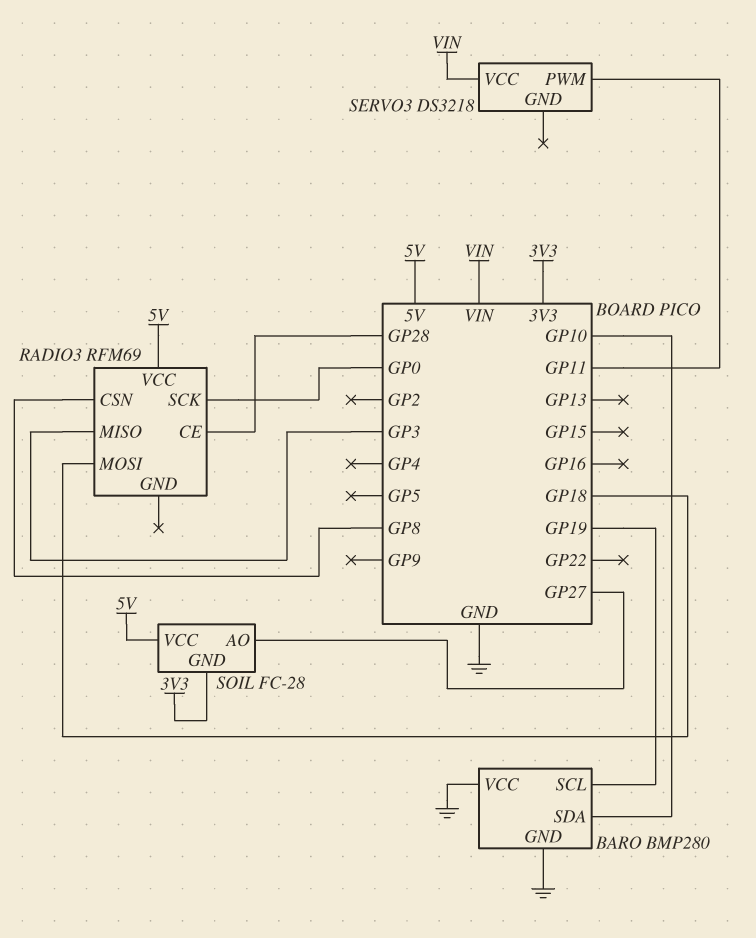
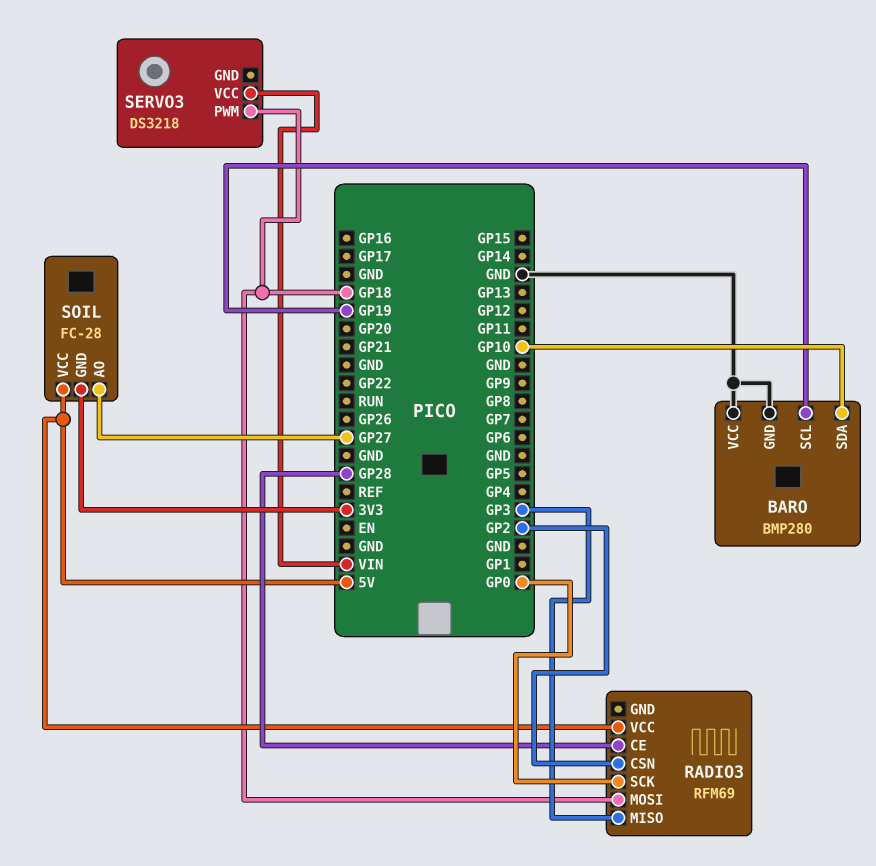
RADIO3 pin CSN: GP8 -> GP2
SERVO3 pin PWM: GP11 -> GP18

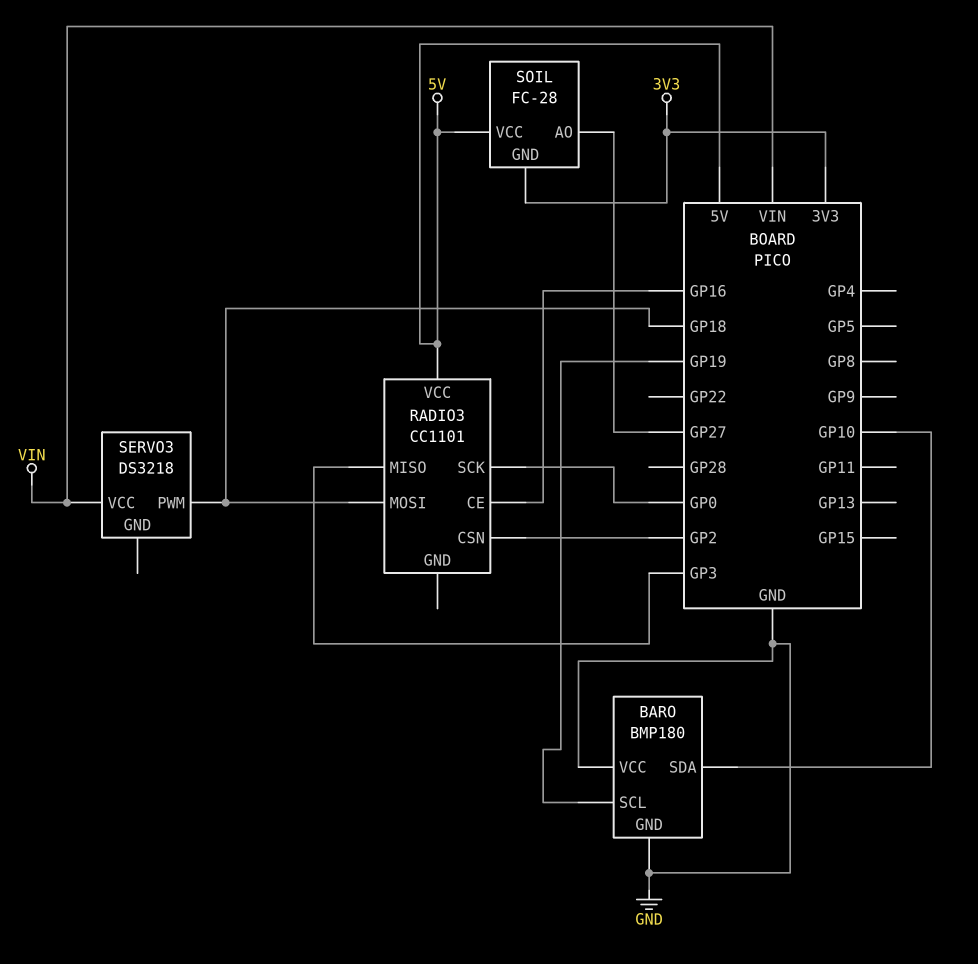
BARO: BMP280 -> BMP180
RADIO3: RFM69 -> CC1101
RADIO3 pin CE: GP28 -> GP16

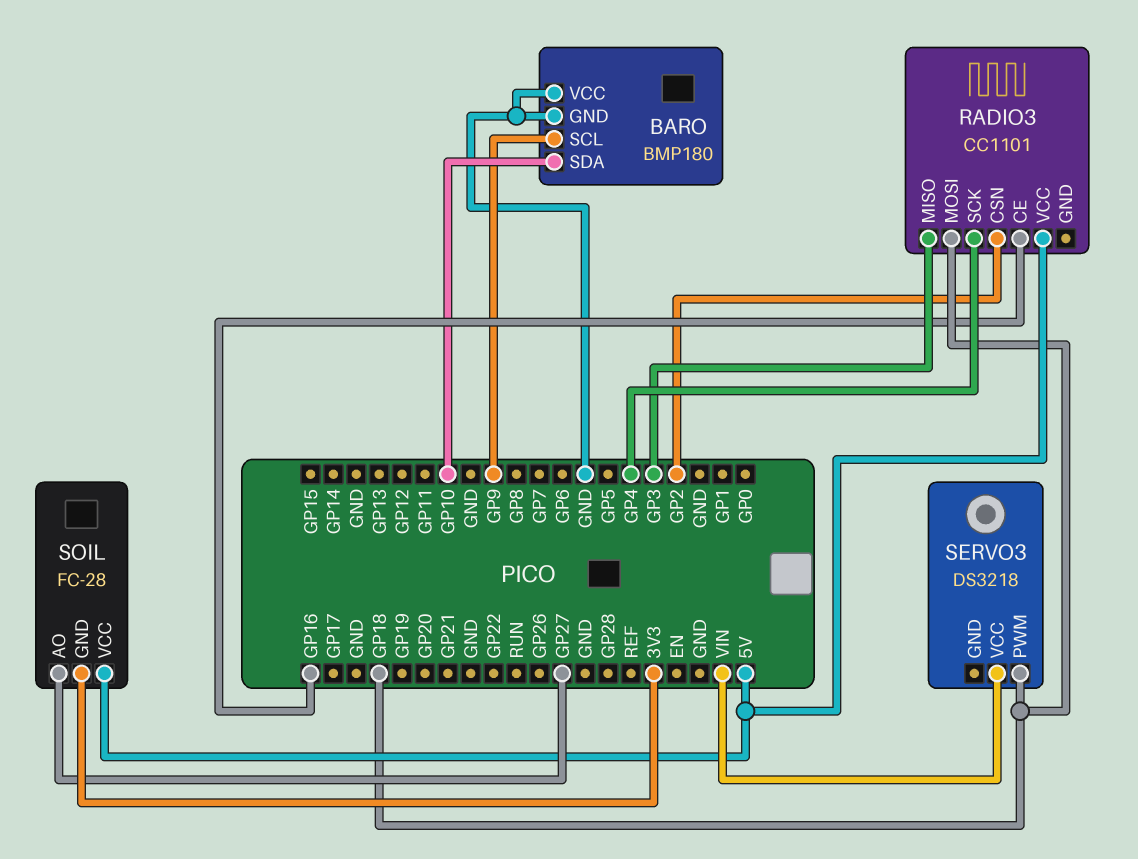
BARO pin SCL: GP19 -> GP9
RADIO3 pin SCK: GP0 -> GP4

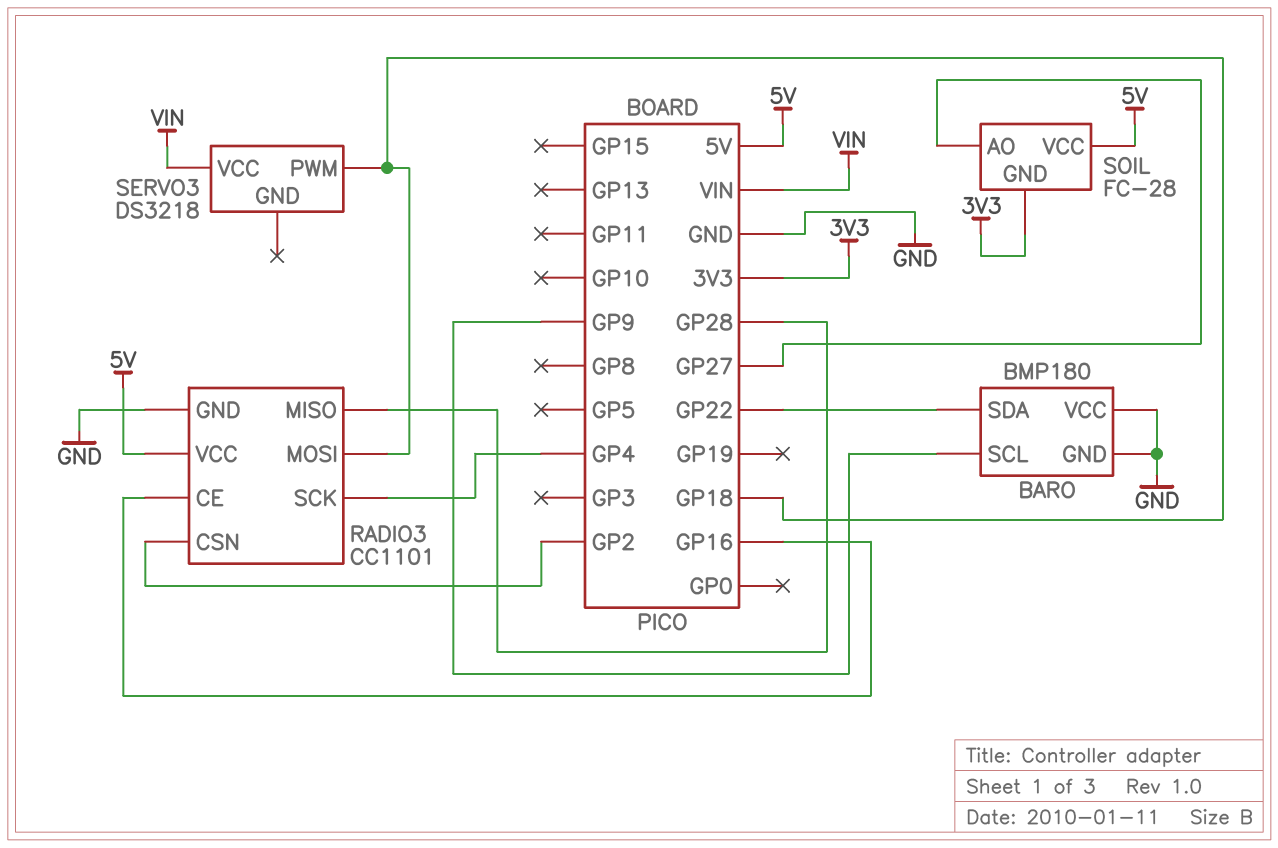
BARO pin SDA: GP10 -> GP22
RADIO3 pin GND: none -> GND
RADIO3 pin MISO: GP3 -> GP28

